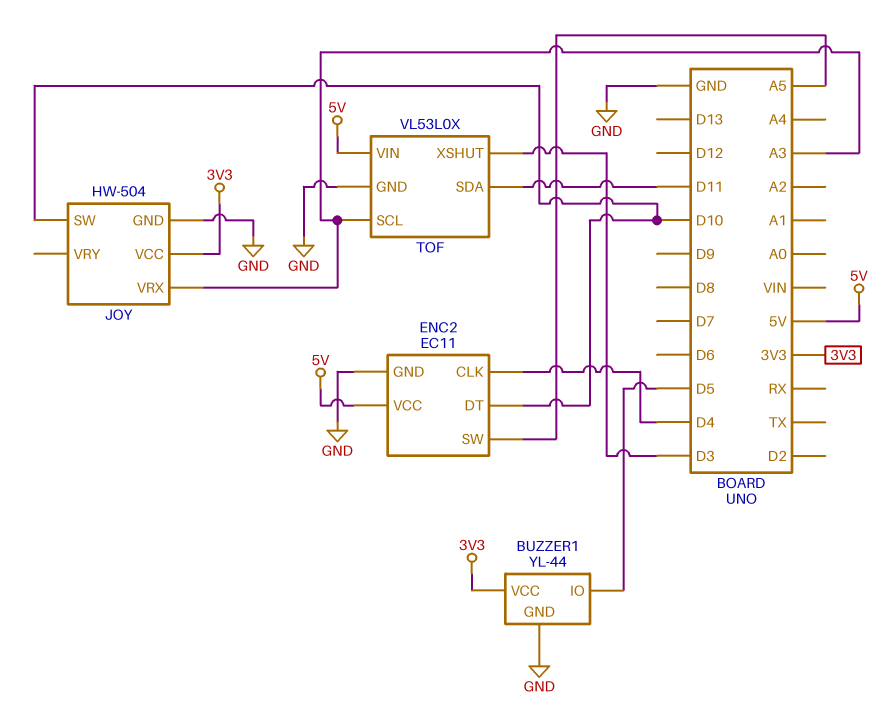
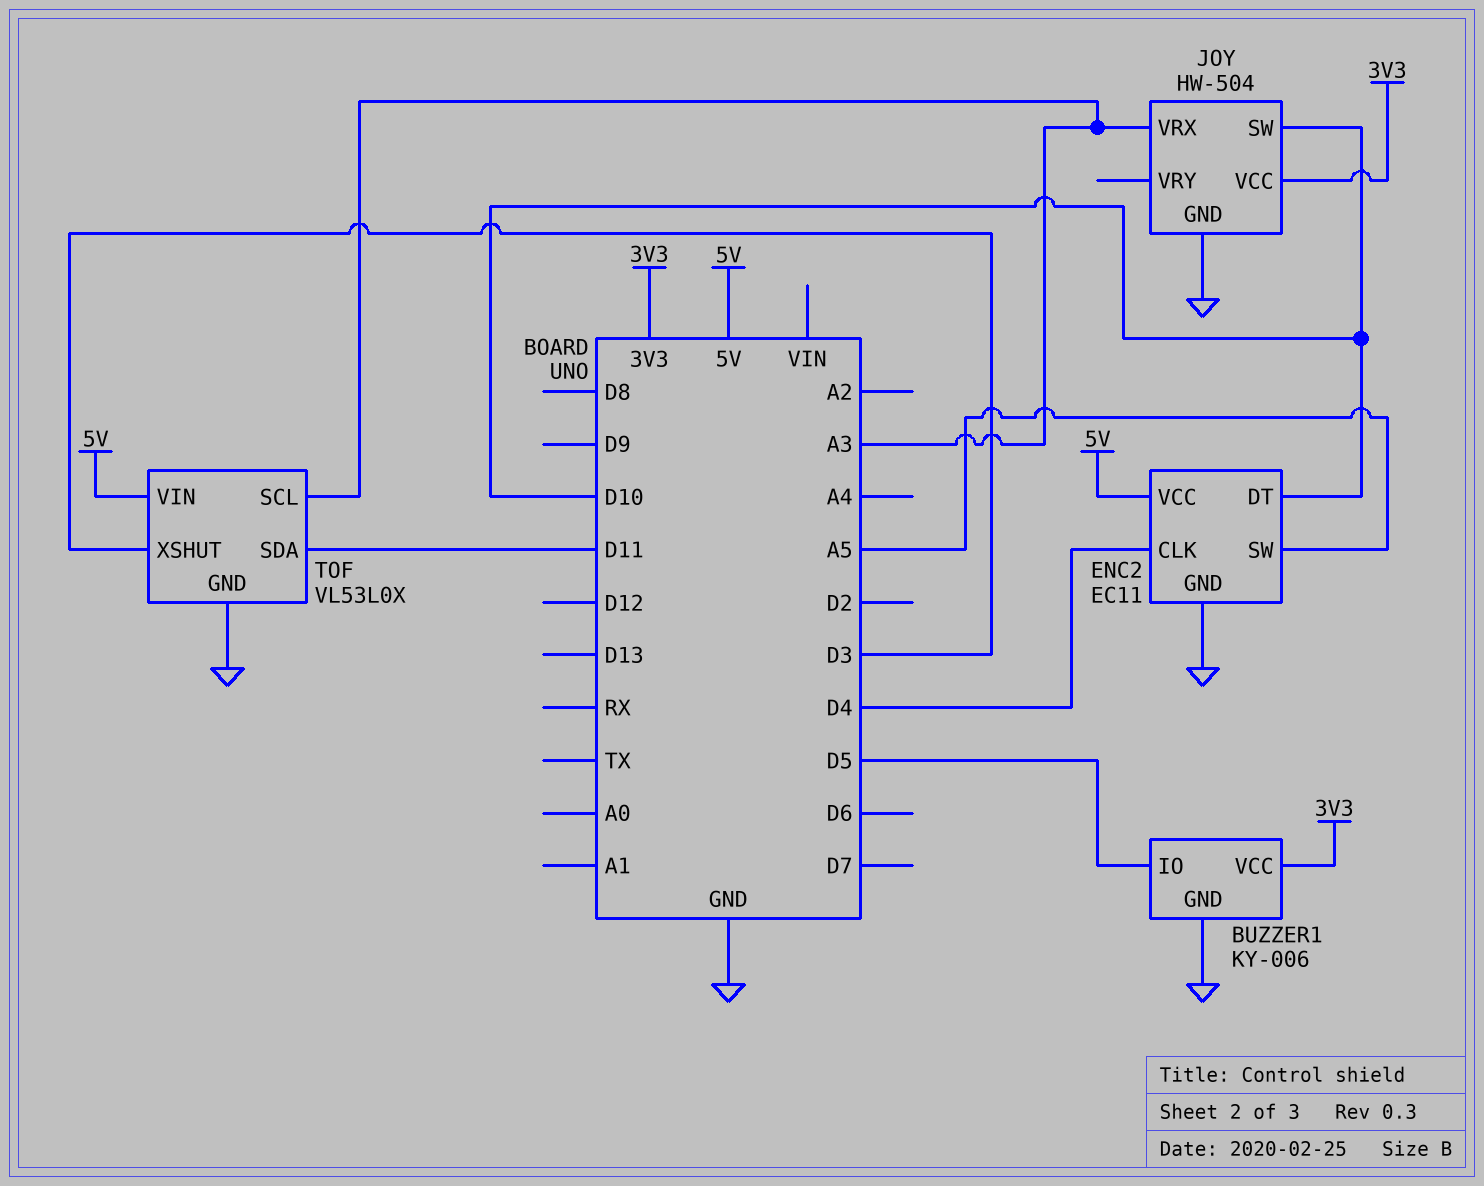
BUZZER1: YL-44 -> KY-006

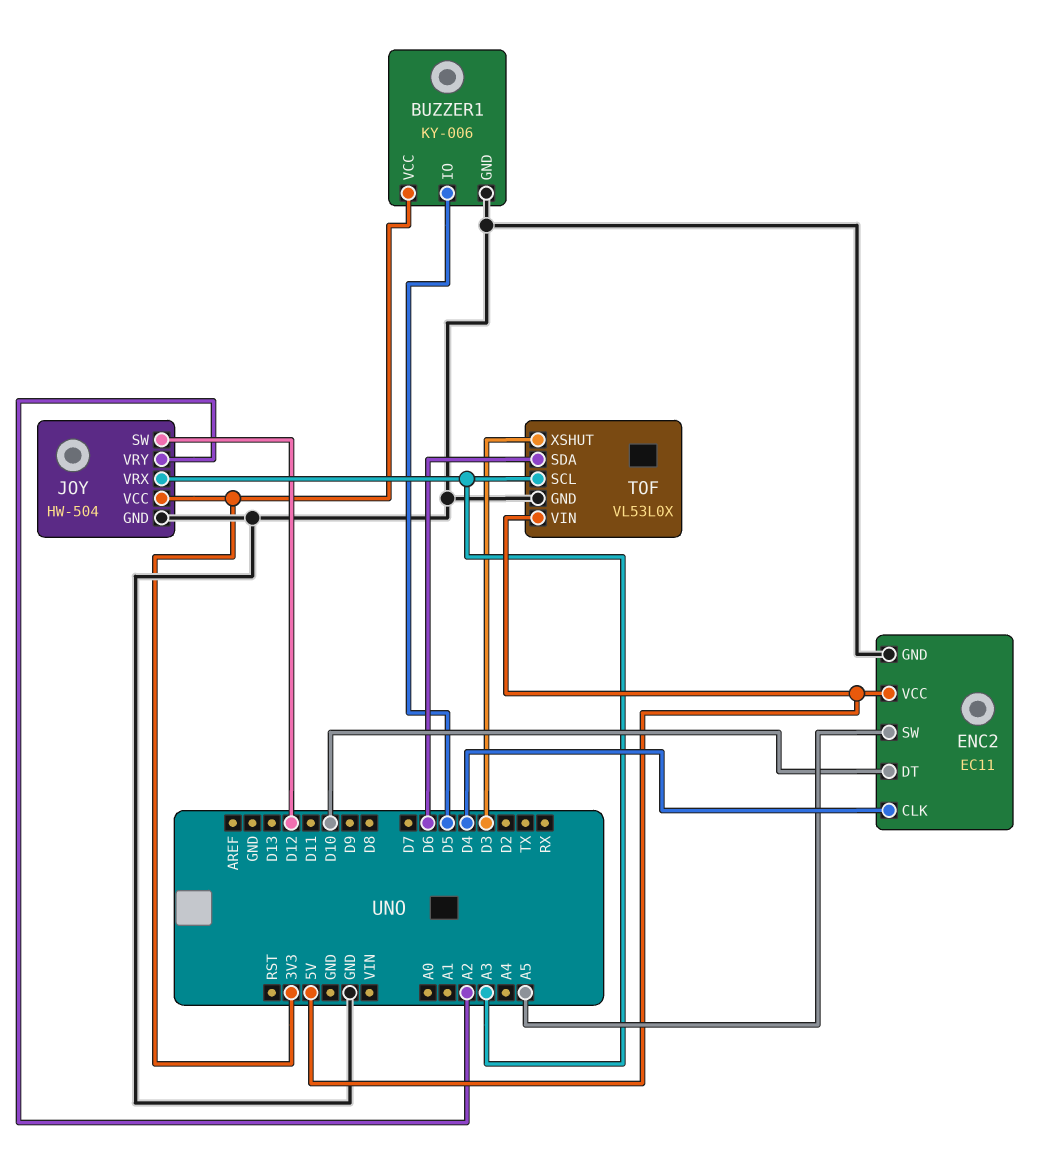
JOY pin SW: D10 -> D12
JOY pin VRY: none -> A2
TOF pin SDA: D11 -> D6

